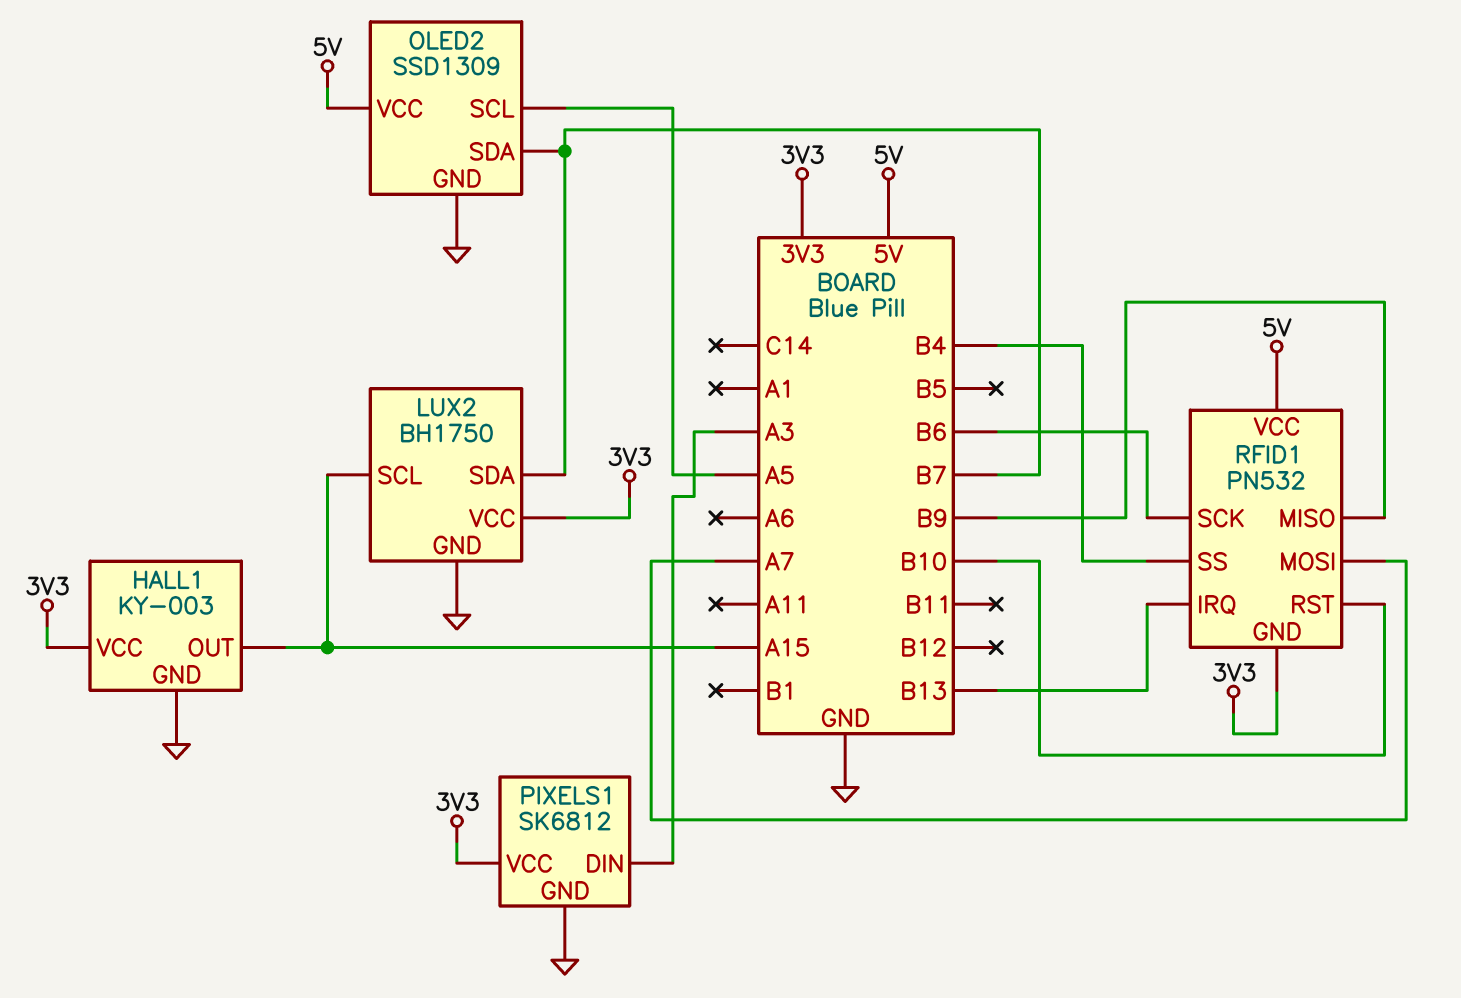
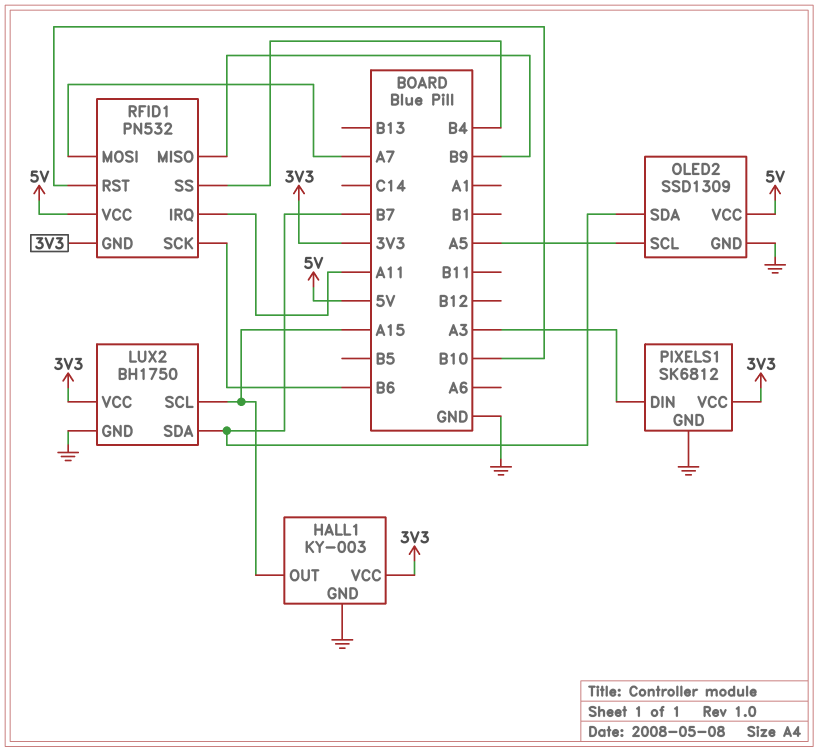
RFID1 pin IRQ: B13 -> A11

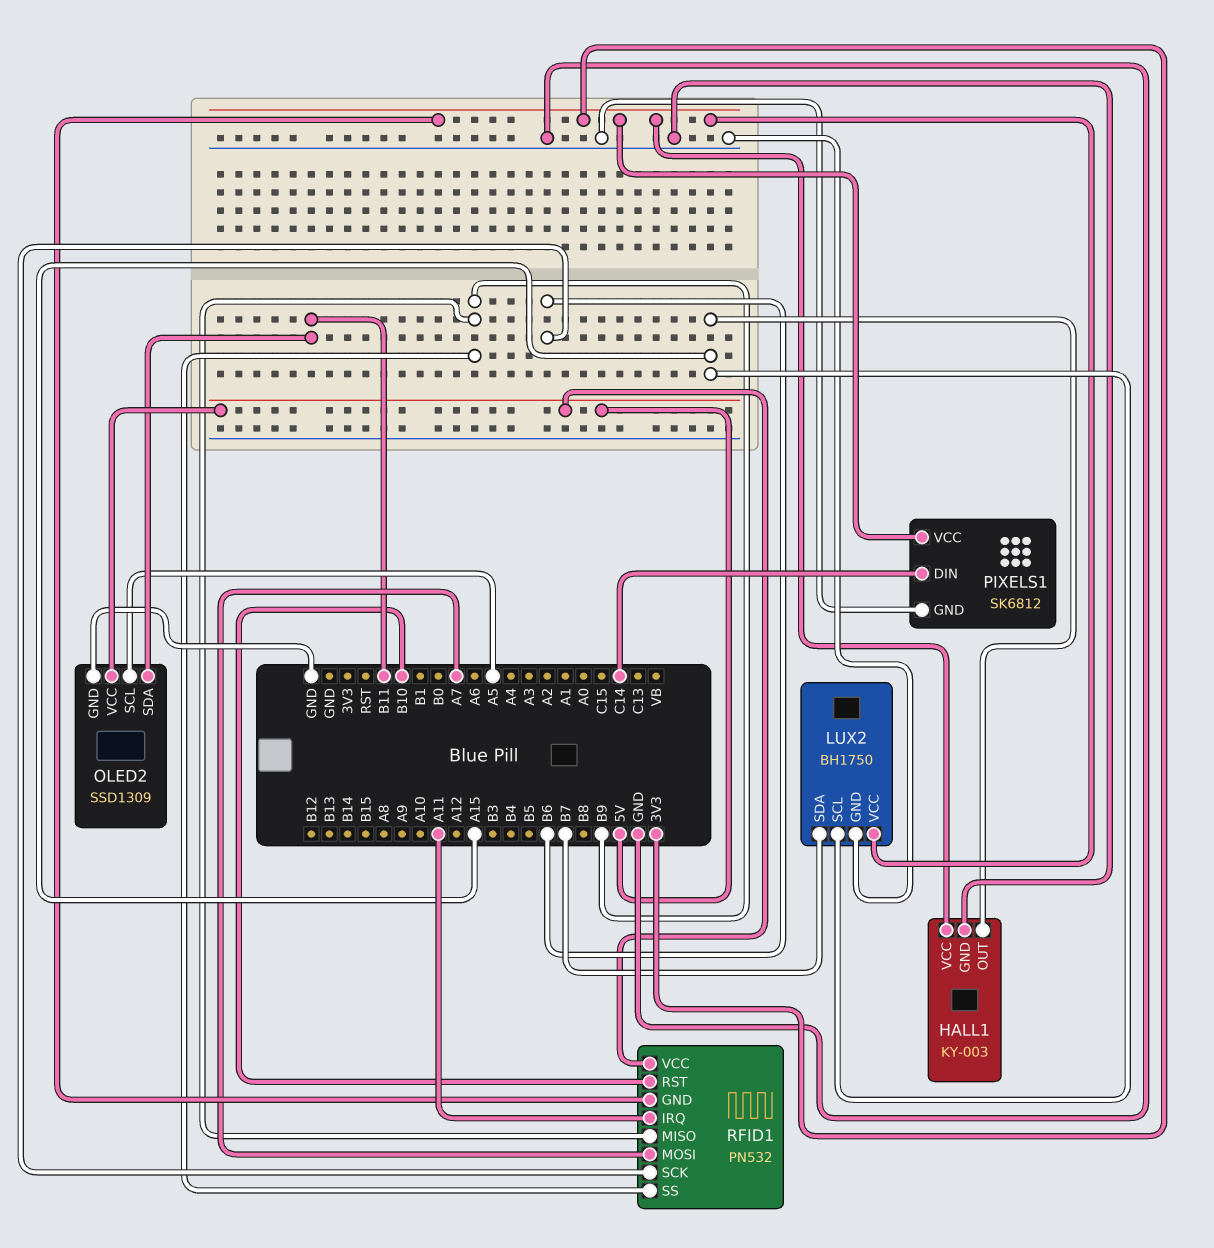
OLED2 pin SDA: B7 -> B11
PIXELS1 pin DIN: A3 -> C14
RFID1 pin SS: B4 -> B9

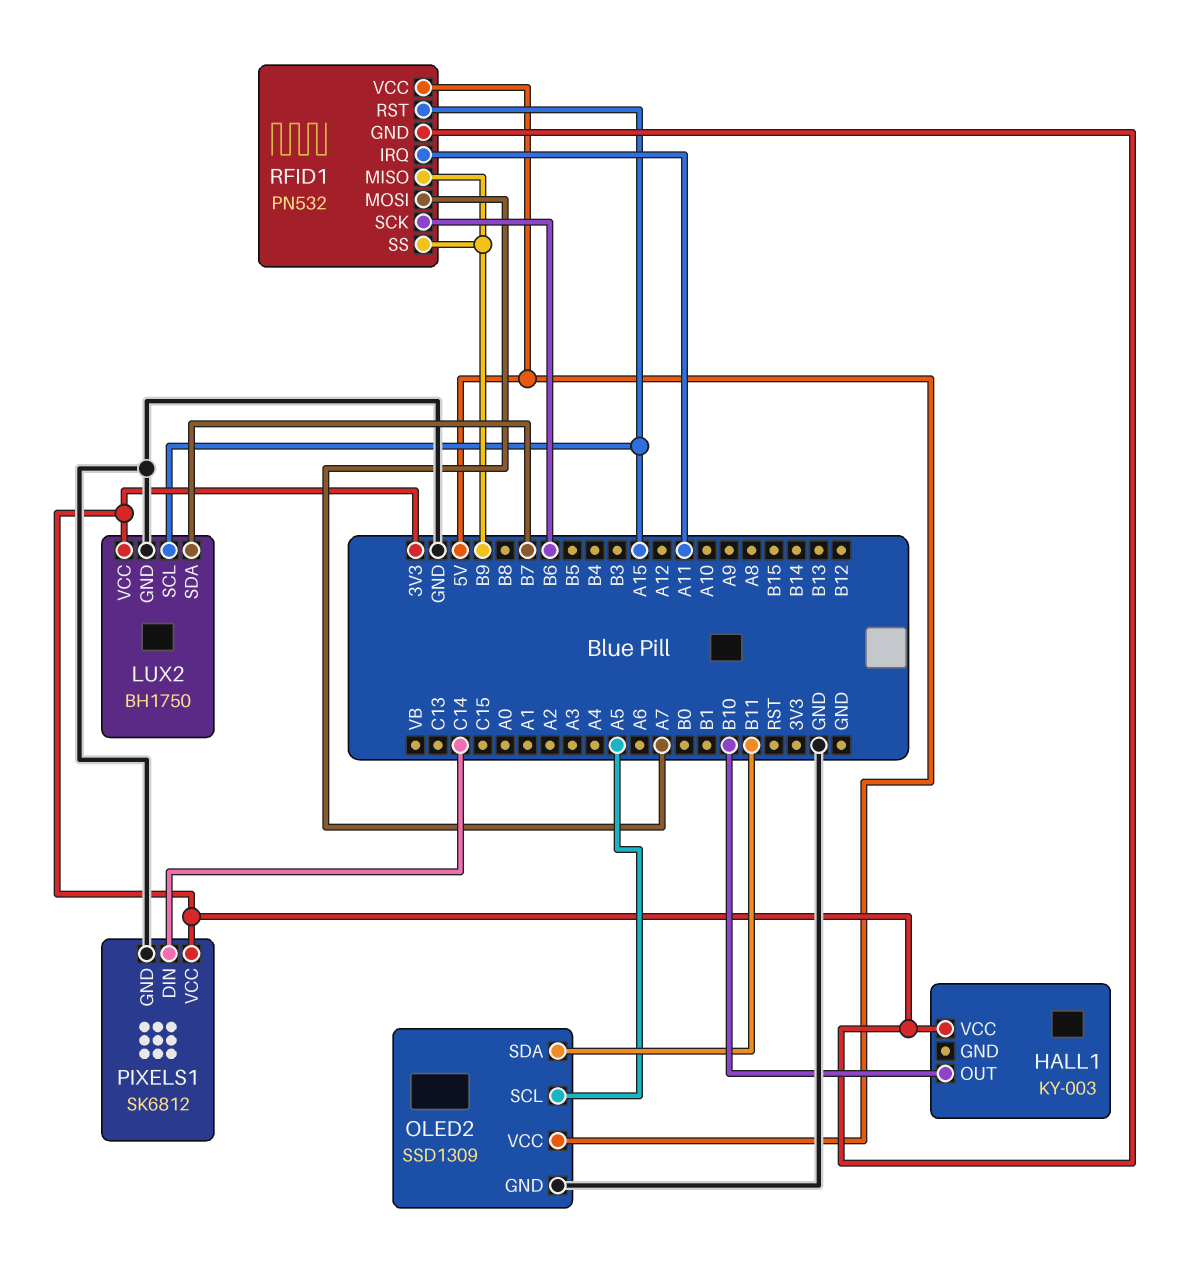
HALL1 pin GND: GND -> none
HALL1 pin OUT: A15 -> B10
RFID1 pin RST: B10 -> A15

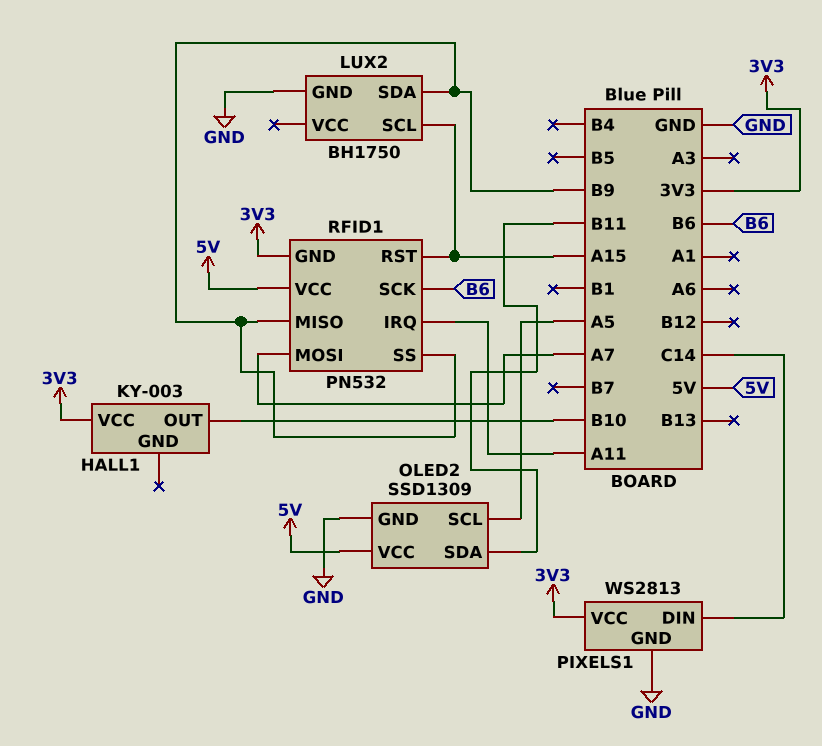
LUX2 pin SDA: B7 -> B9
LUX2 pin VCC: 3V3 -> none
PIXELS1: SK6812 -> WS2813

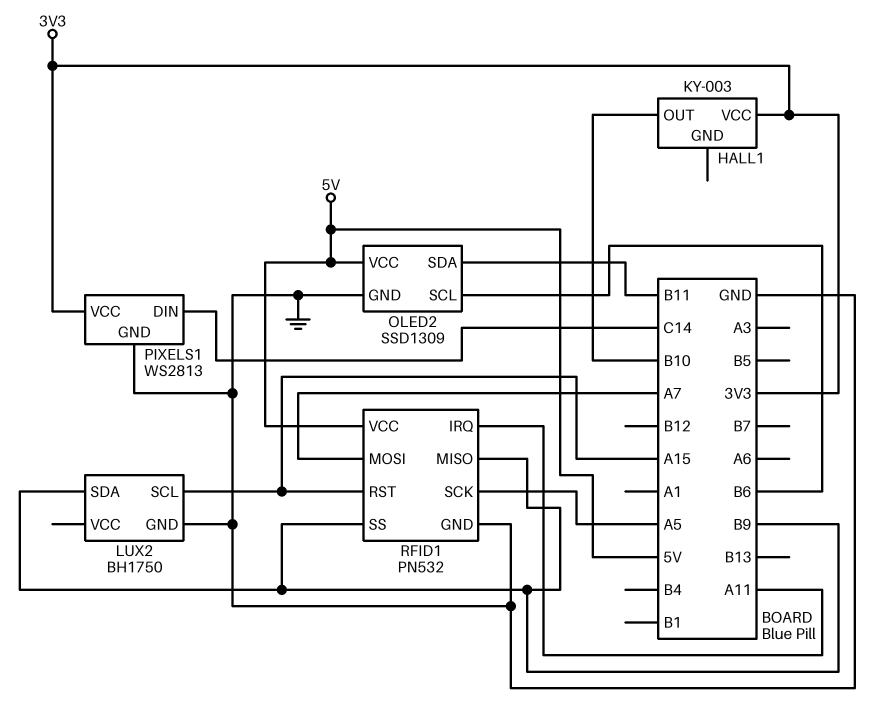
OLED2 pin SCL: A5 -> B6
RFID1 pin GND: 3V3 -> GND
RFID1 pin SCK: B6 -> A5

